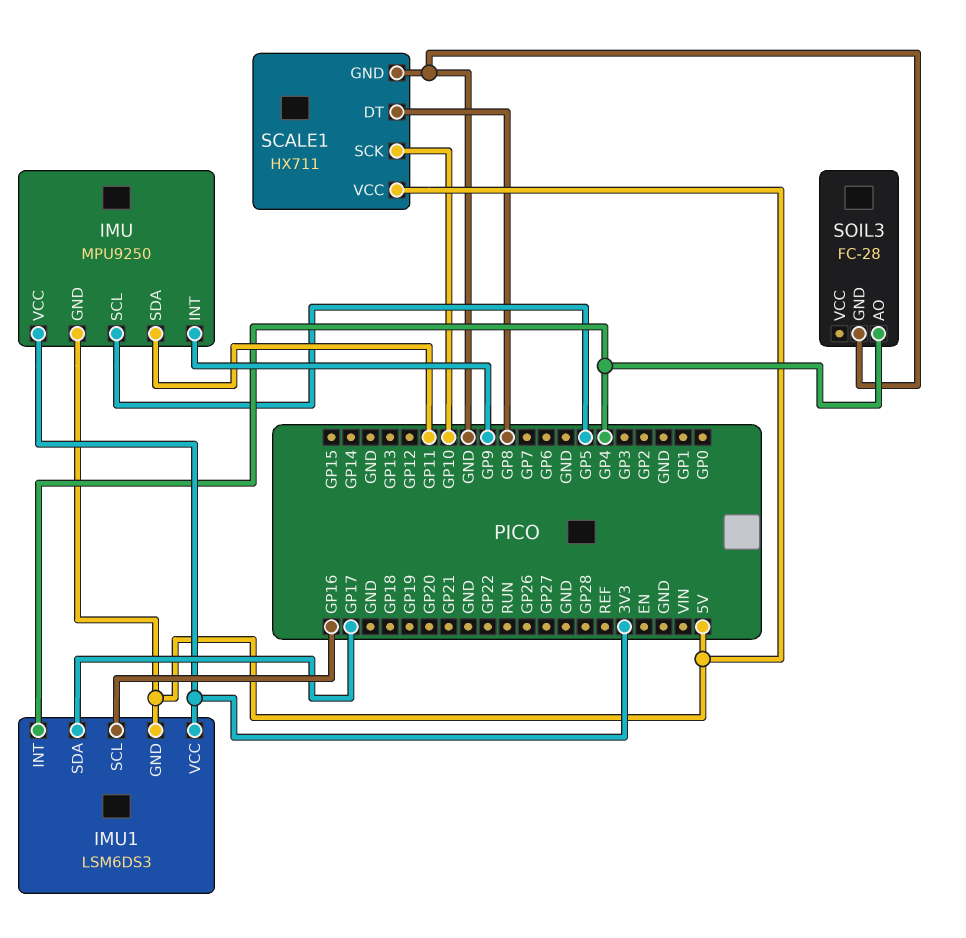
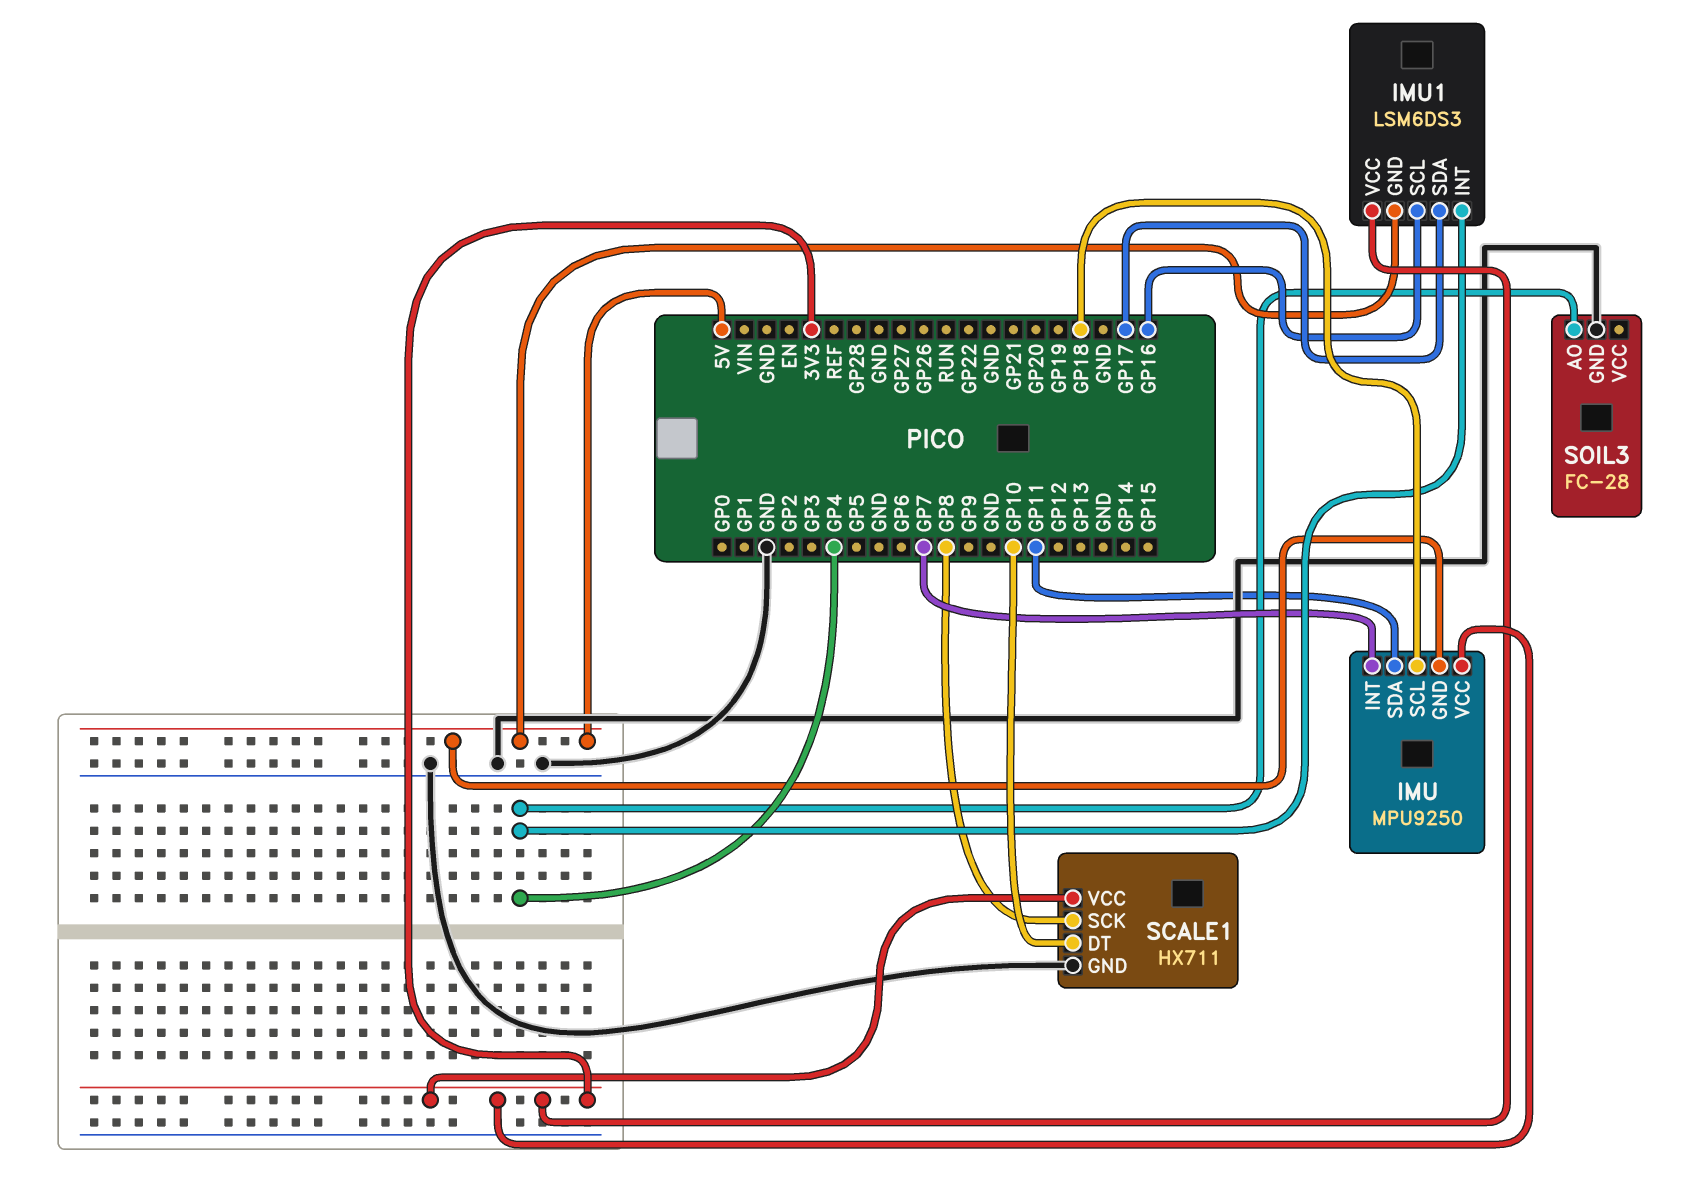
IMU pin INT: GP9 -> GP7
IMU pin SCL: GP5 -> GP18
SCALE1 pin DT: GP8 -> GP10
SCALE1 pin SCK: GP10 -> GP8
SCALE1 pin VCC: 5V -> 3V3

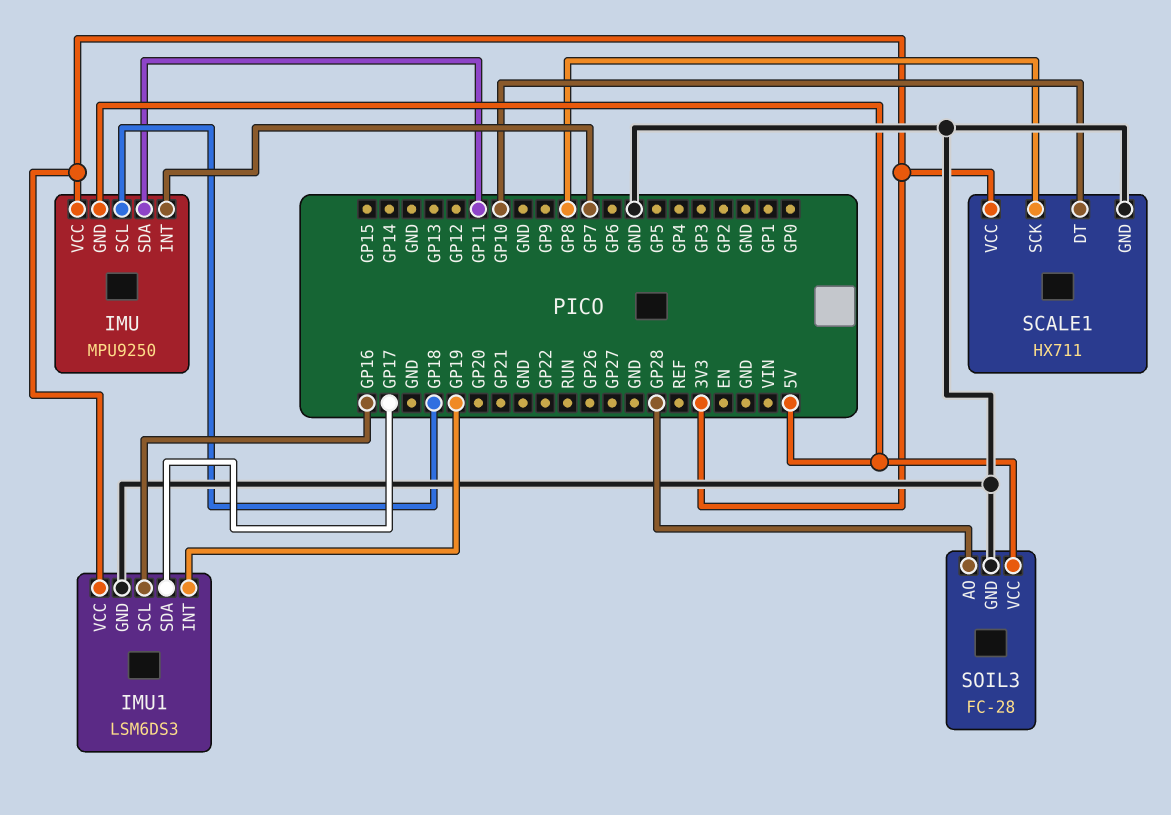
IMU1 pin GND: 5V -> GND
IMU1 pin INT: GP4 -> GP19
SOIL3 pin AO: GP4 -> GP28
SOIL3 pin VCC: none -> 5V

